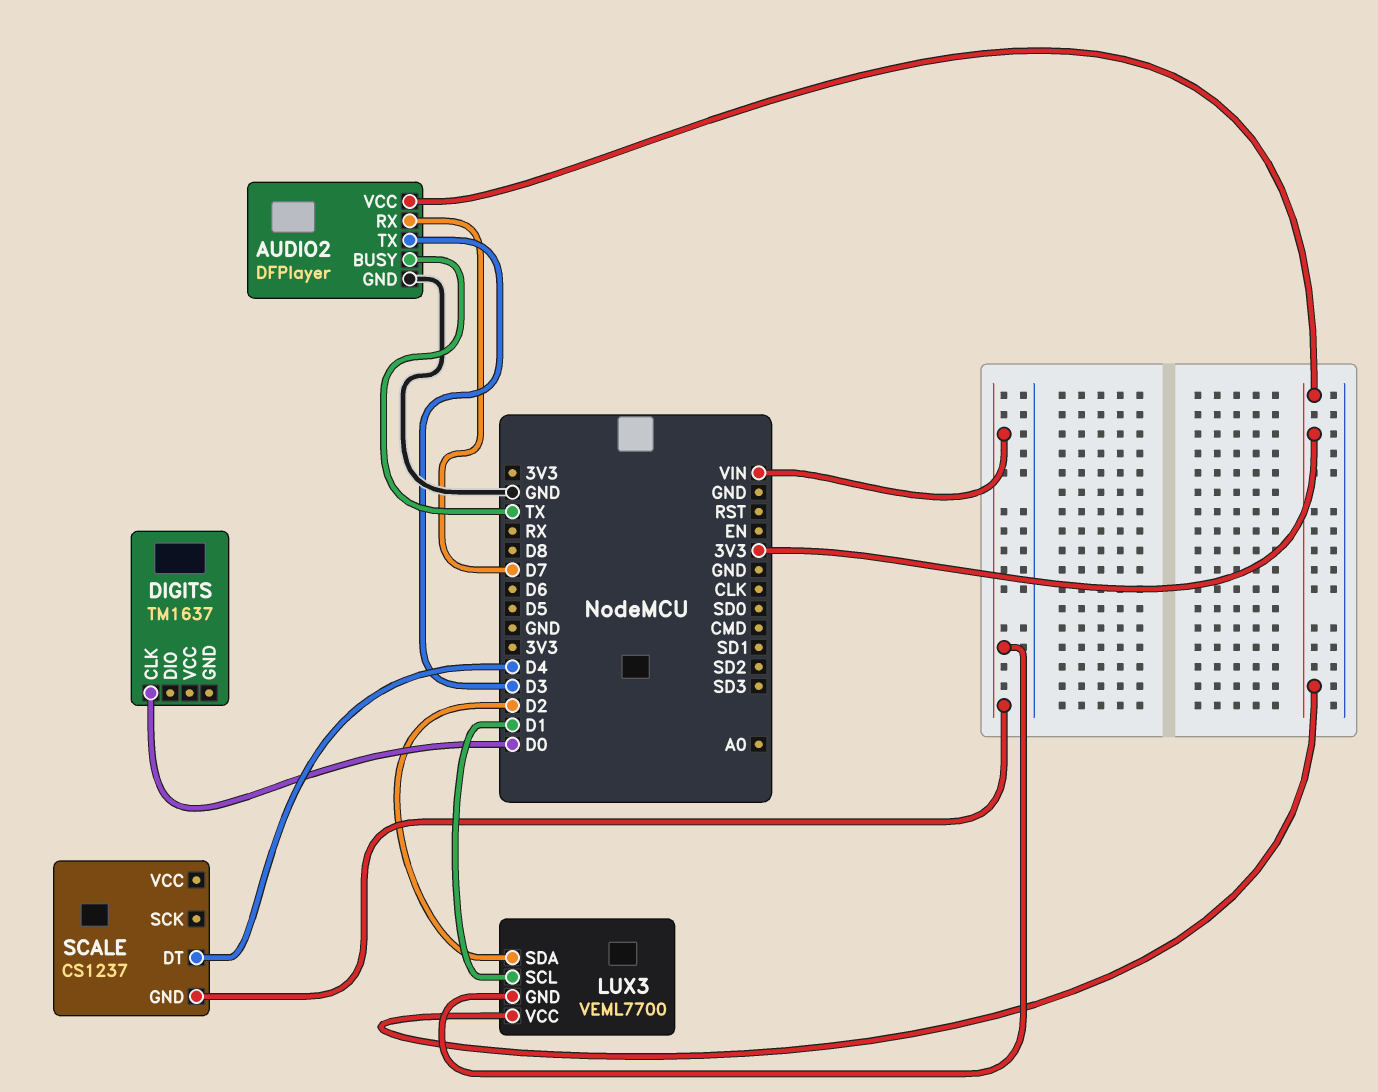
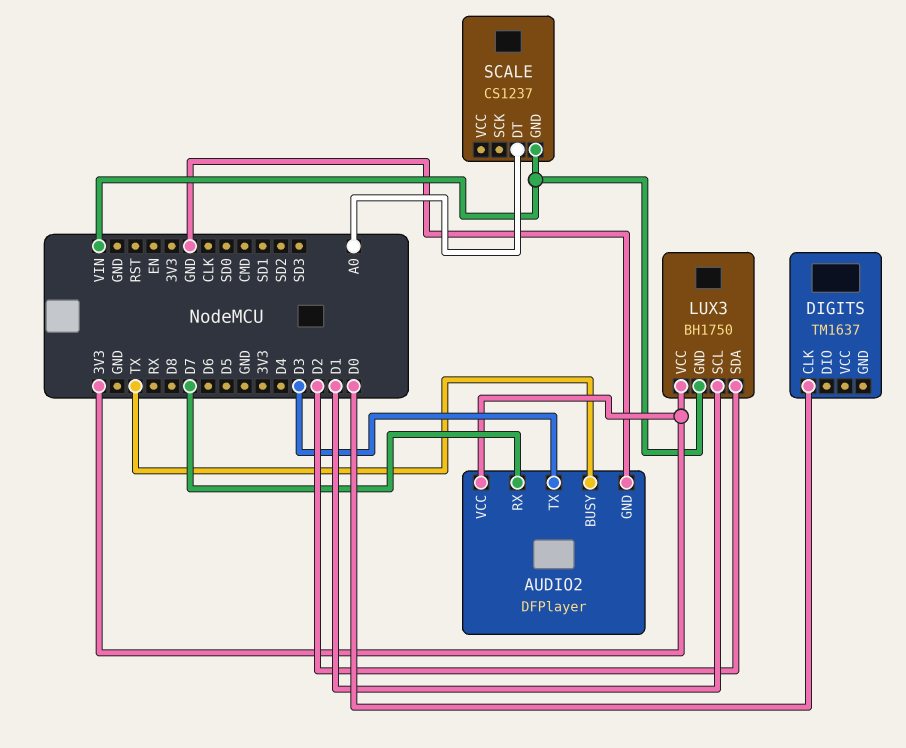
LUX3: VEML7700 -> BH1750
SCALE pin DT: D4 -> A0

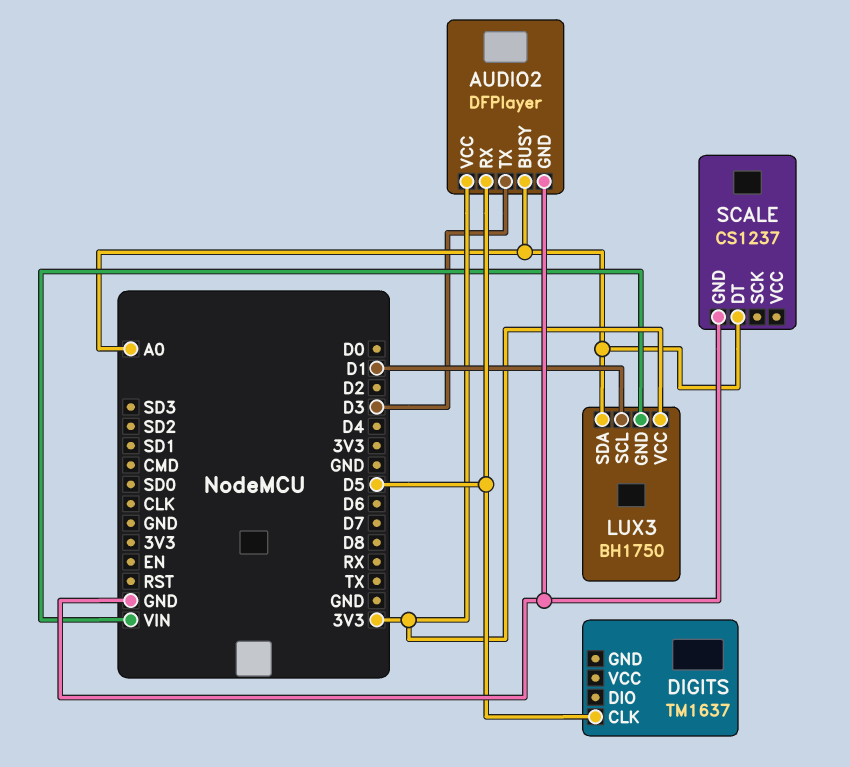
AUDIO2 pin BUSY: TX -> A0
AUDIO2 pin RX: D7 -> D5
DIGITS pin CLK: D0 -> D5
LUX3 pin SDA: D2 -> A0
SCALE pin GND: VIN -> GND

